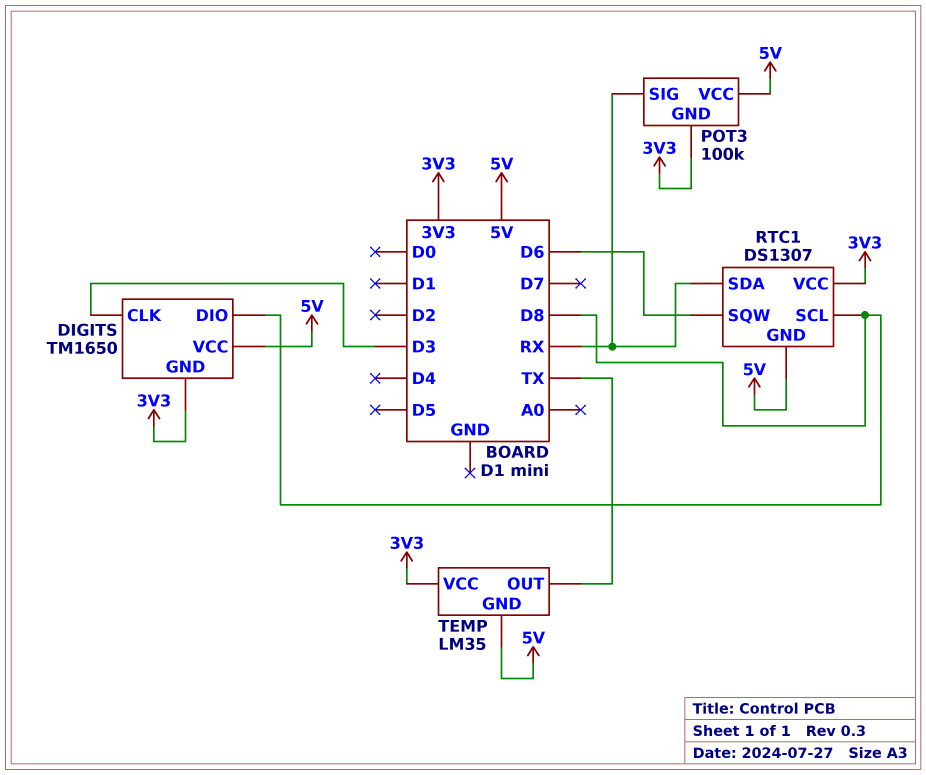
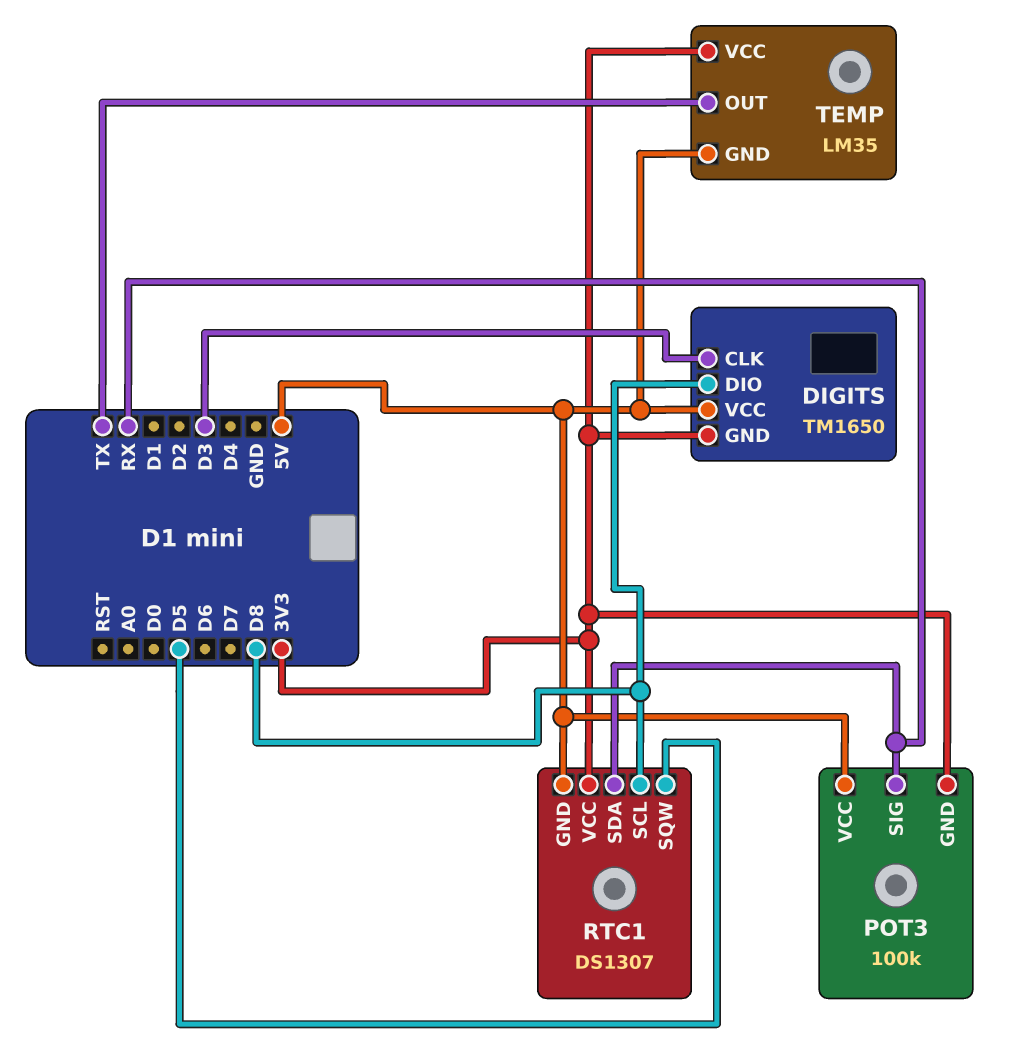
RTC1 pin SQW: D6 -> D5

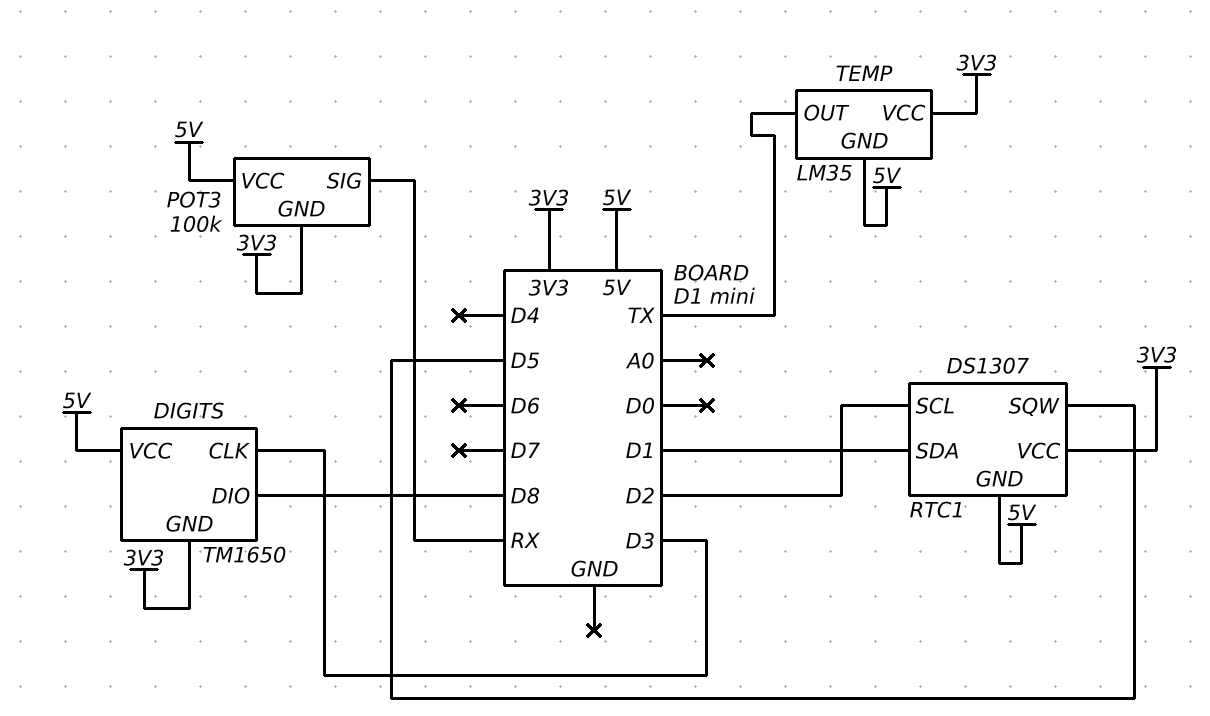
RTC1 pin SCL: D8 -> D2
RTC1 pin SDA: RX -> D1

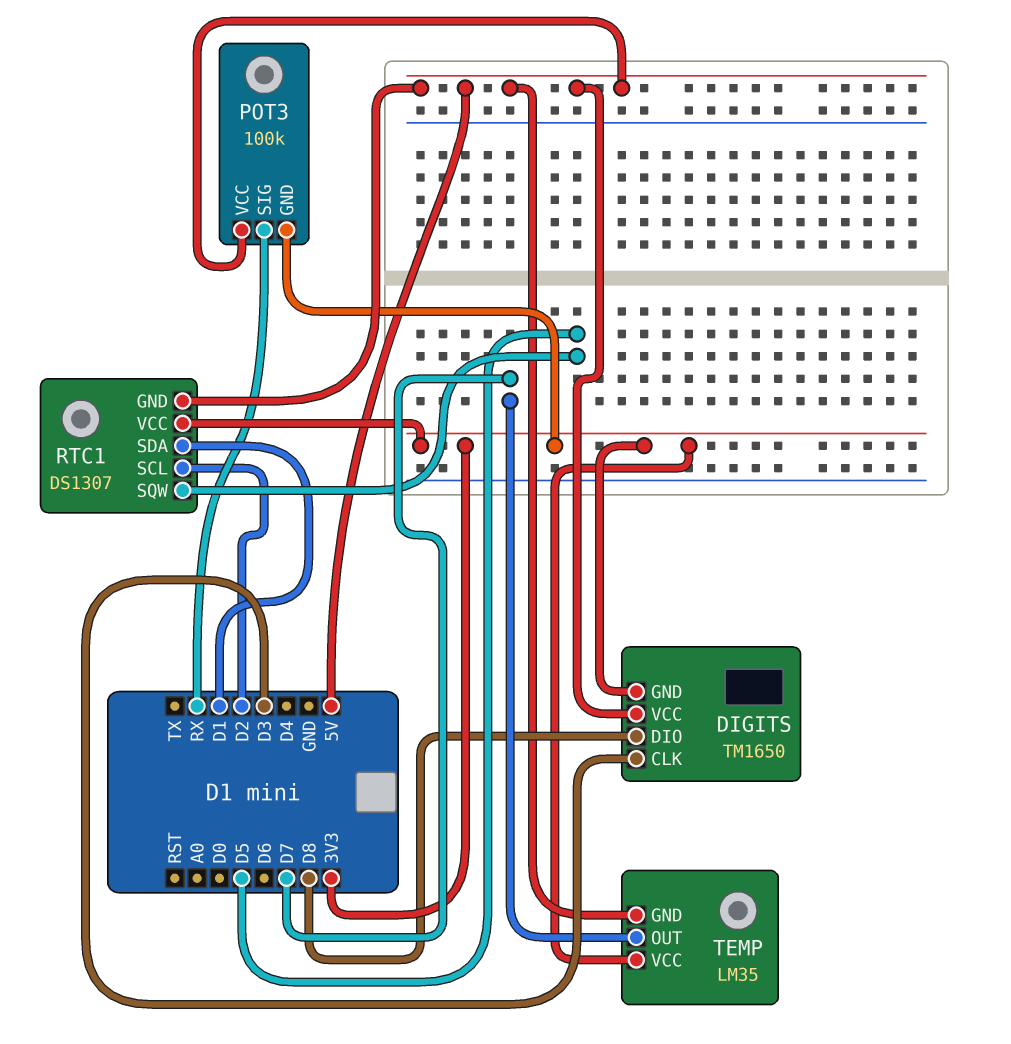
TEMP pin OUT: TX -> D7

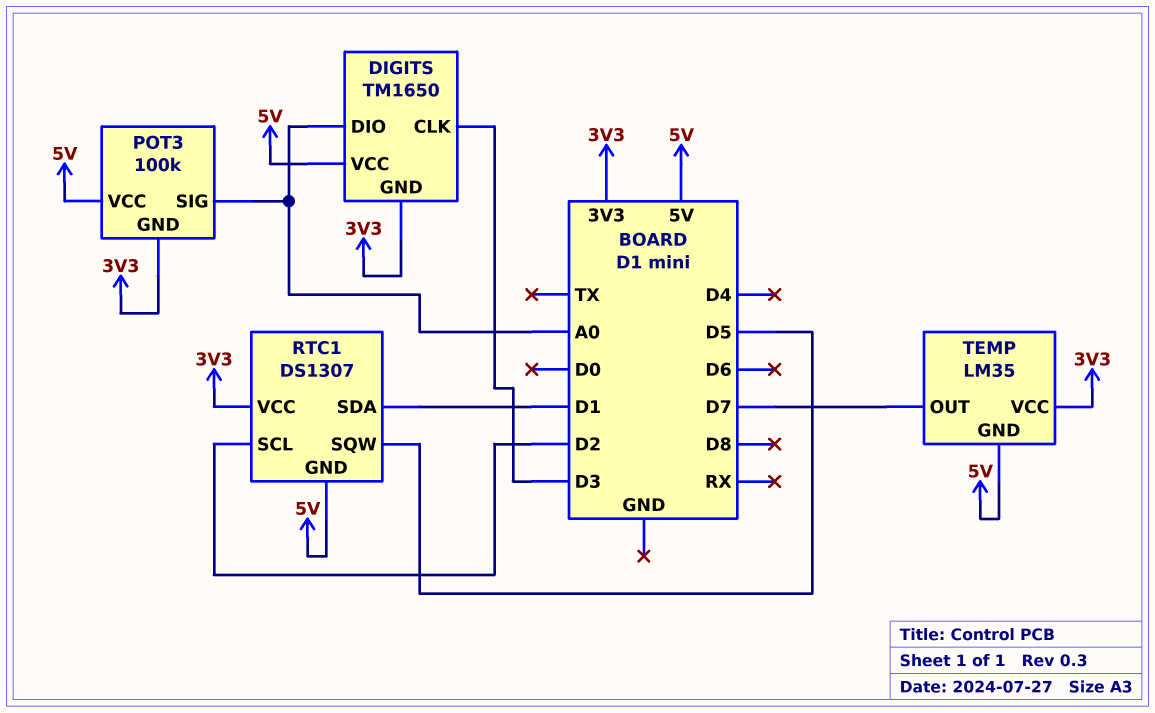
DIGITS pin DIO: D8 -> A0
POT3 pin SIG: RX -> A0

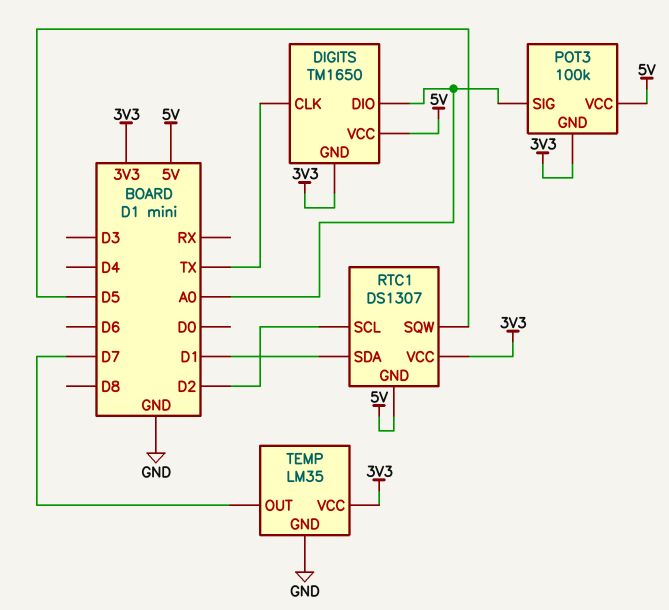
DIGITS pin CLK: D3 -> TX
TEMP pin GND: 5V -> GND

